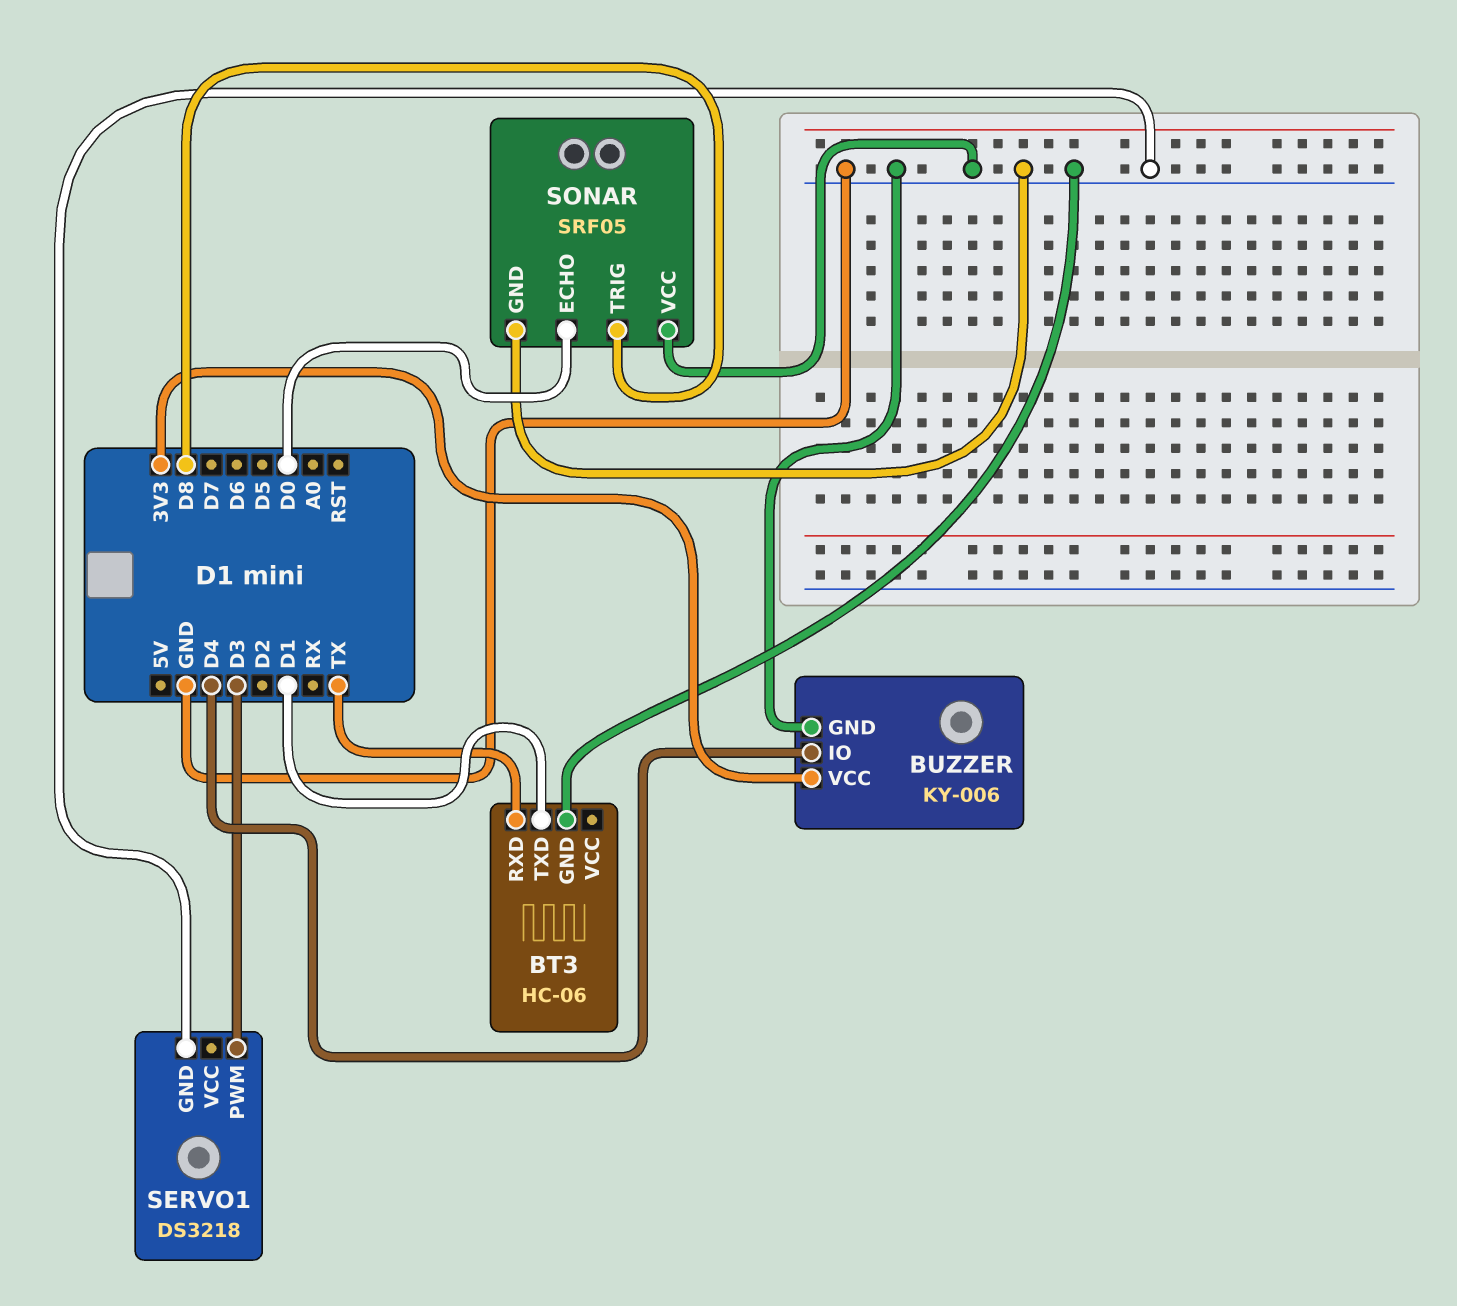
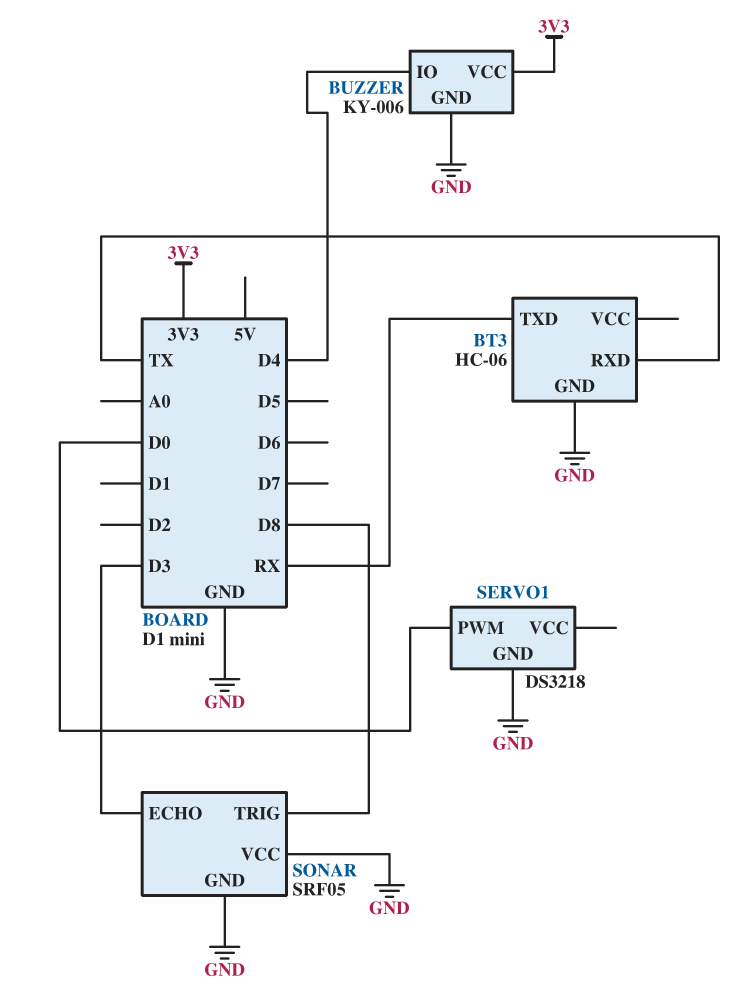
BT3 pin TXD: D1 -> RX
SERVO1 pin PWM: D3 -> D0
SONAR pin ECHO: D0 -> D3

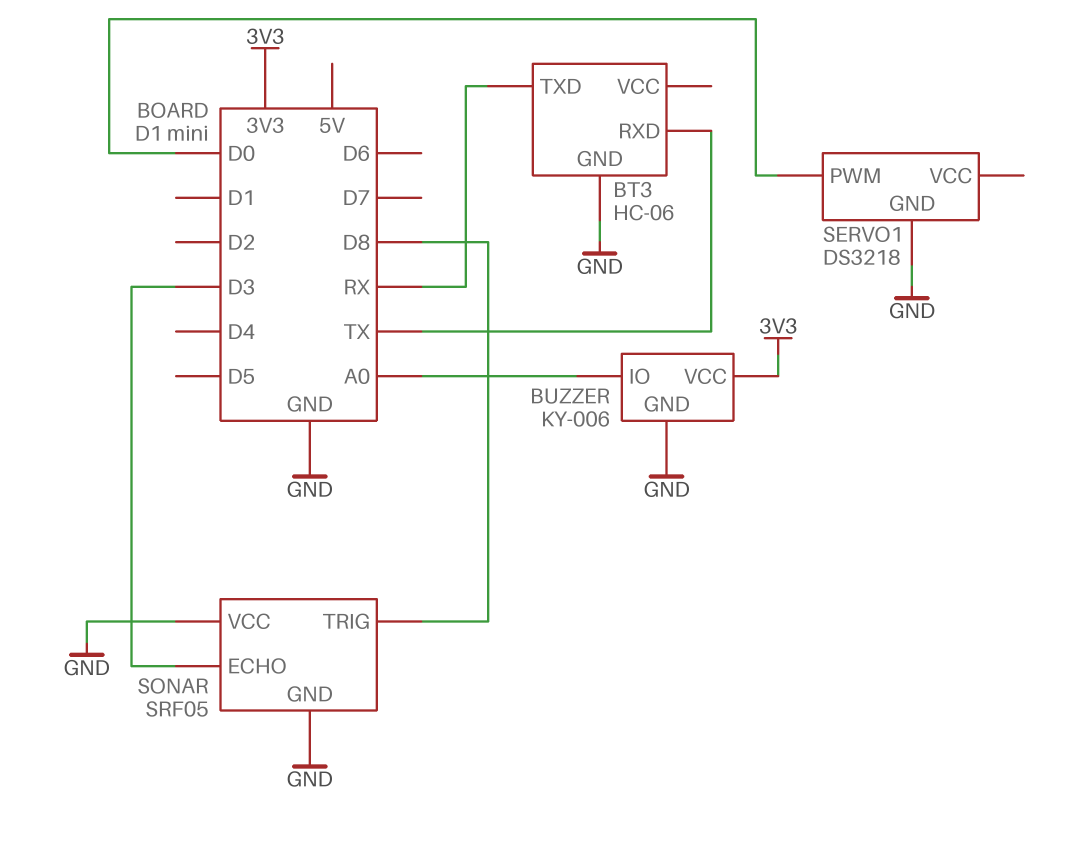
BUZZER pin IO: D4 -> A0

